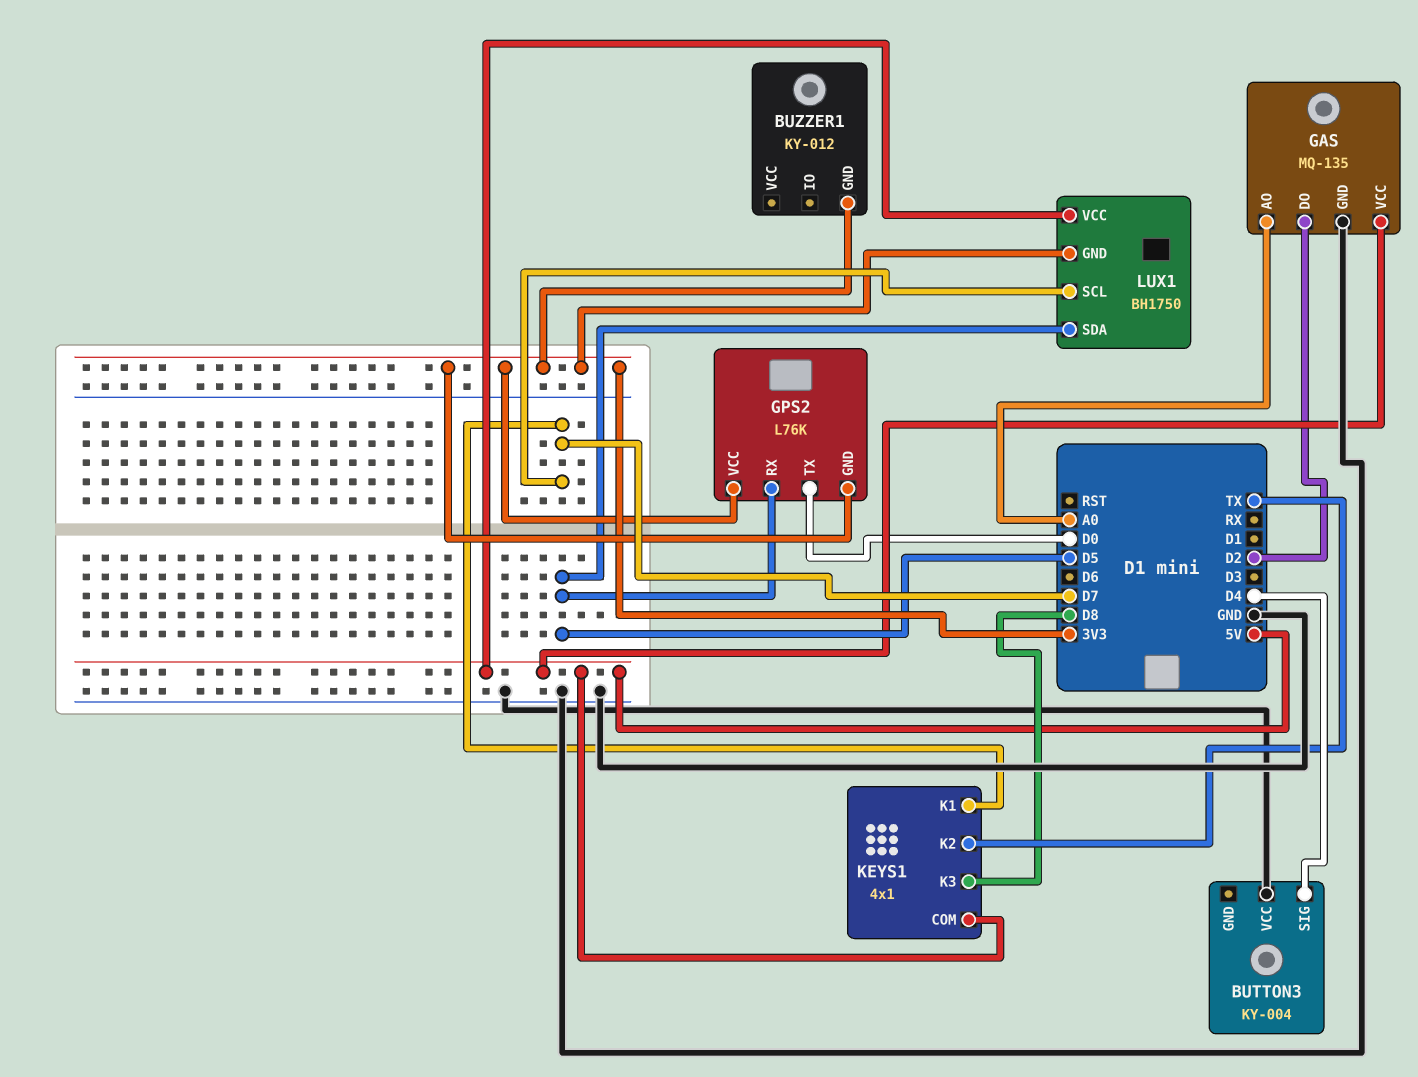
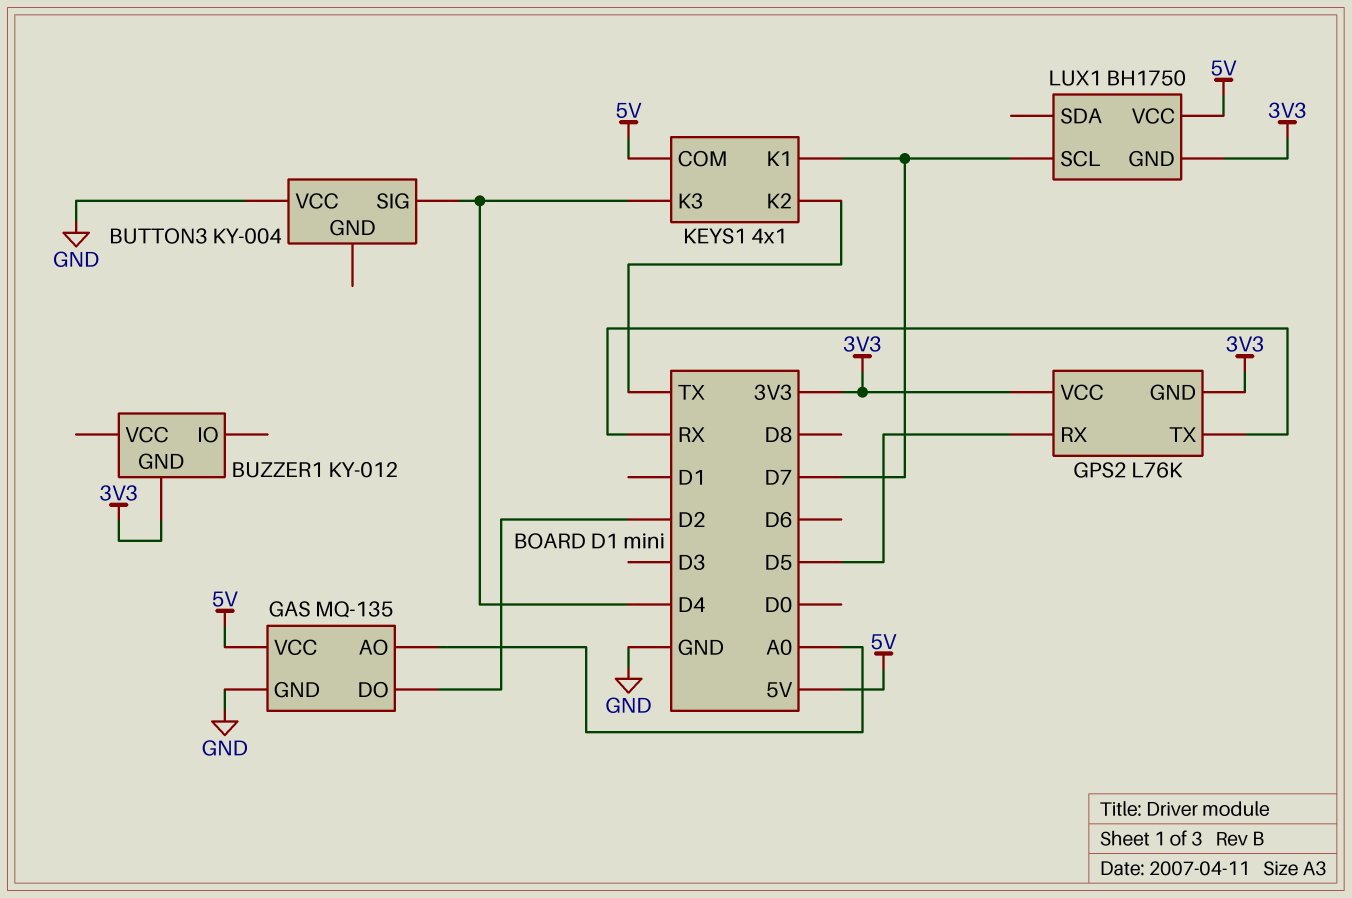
GPS2 pin TX: D0 -> RX
KEYS1 pin K3: D8 -> D4
LUX1 pin SDA: D5 -> none

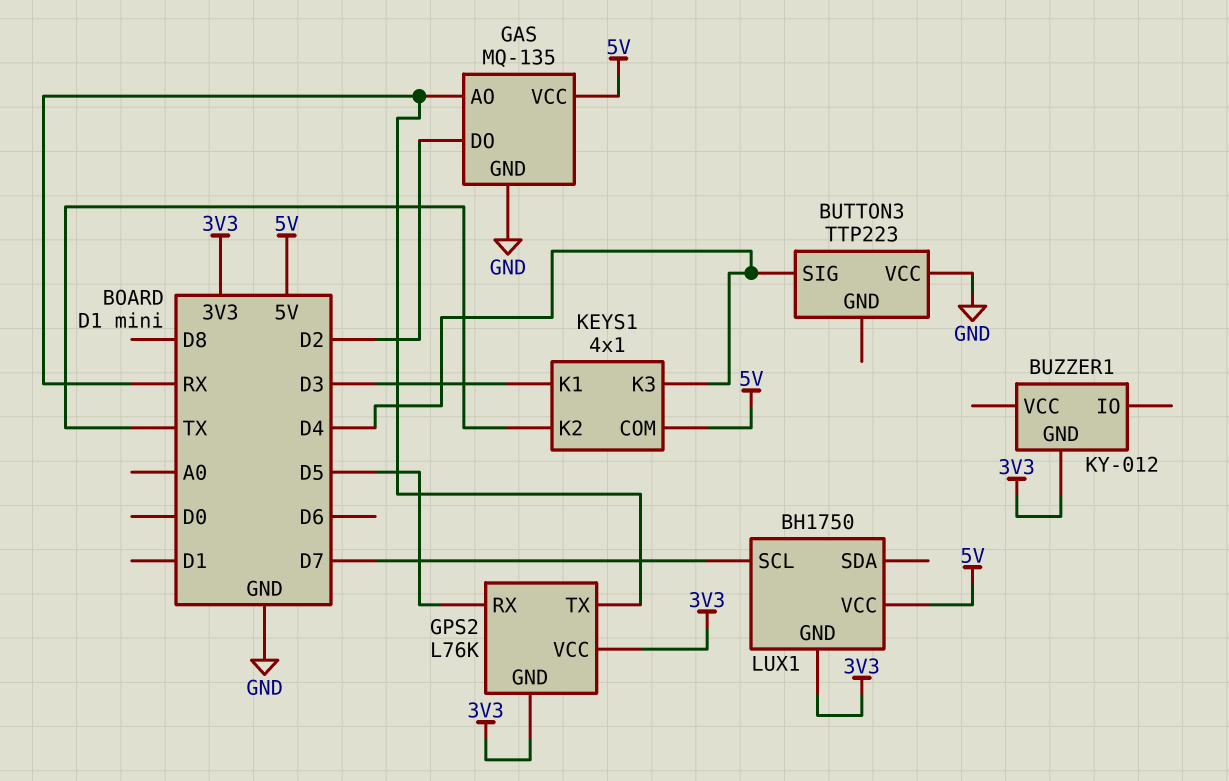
BUTTON3: KY-004 -> TTP223
GAS pin AO: A0 -> RX
KEYS1 pin K1: D7 -> D3

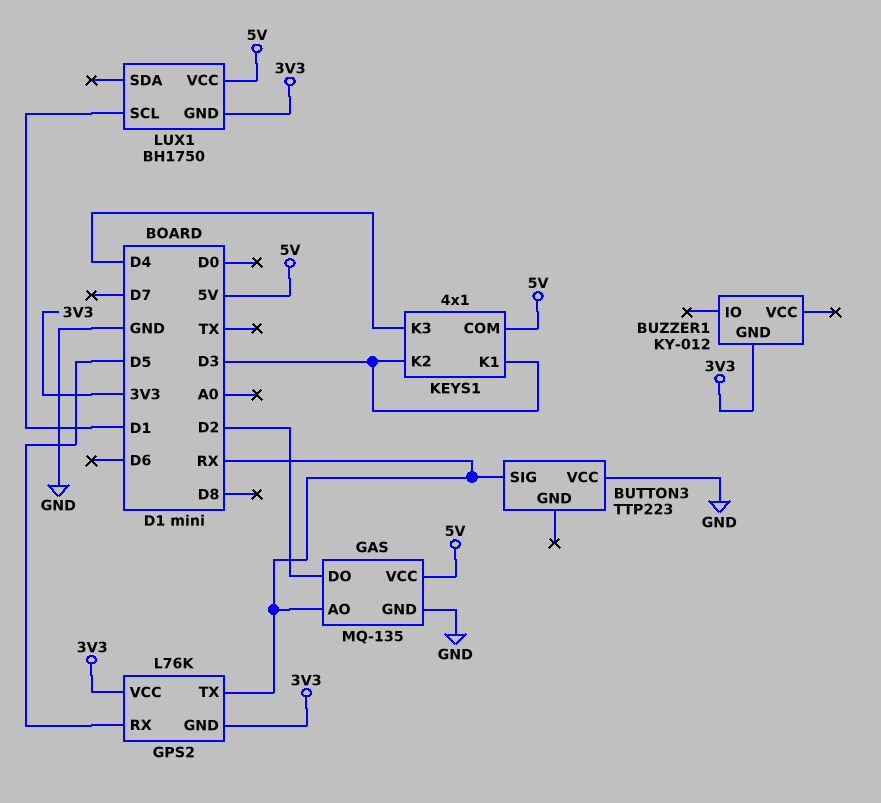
BUTTON3 pin SIG: D4 -> RX
KEYS1 pin K2: TX -> D3
LUX1 pin SCL: D7 -> D1

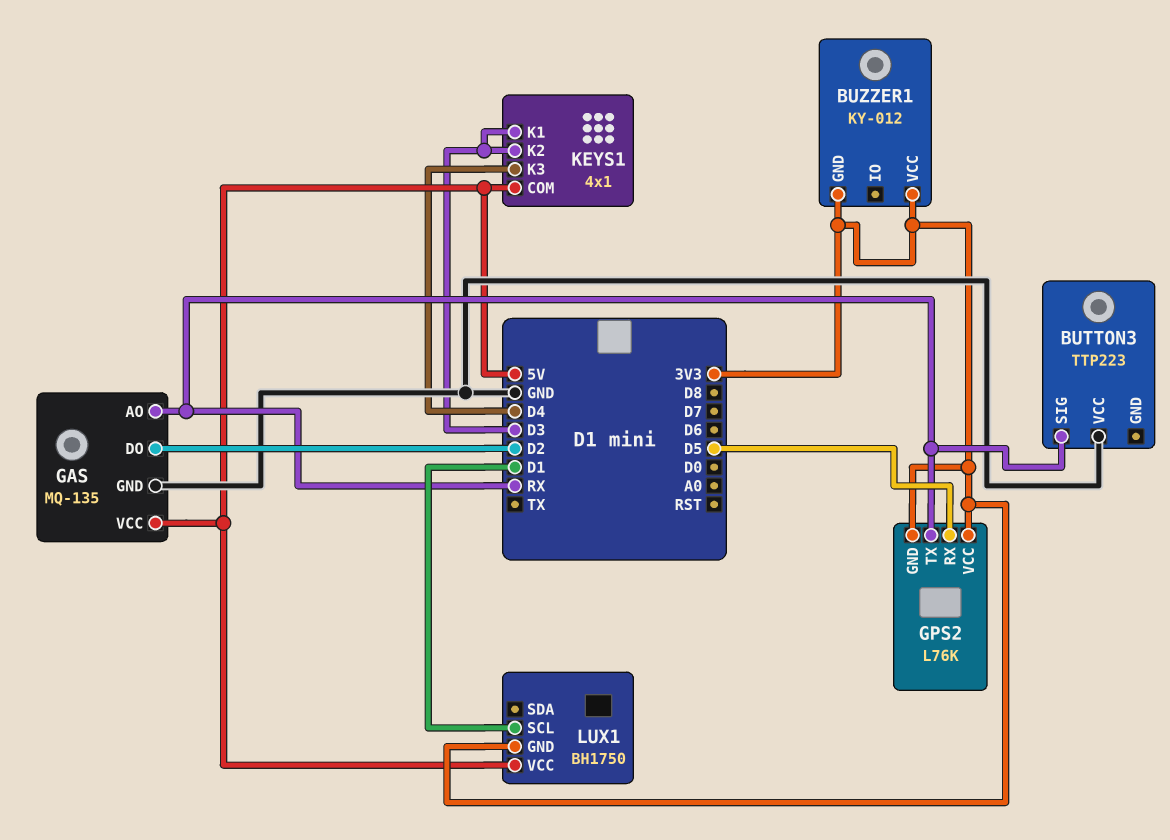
BUZZER1 pin VCC: none -> 3V3

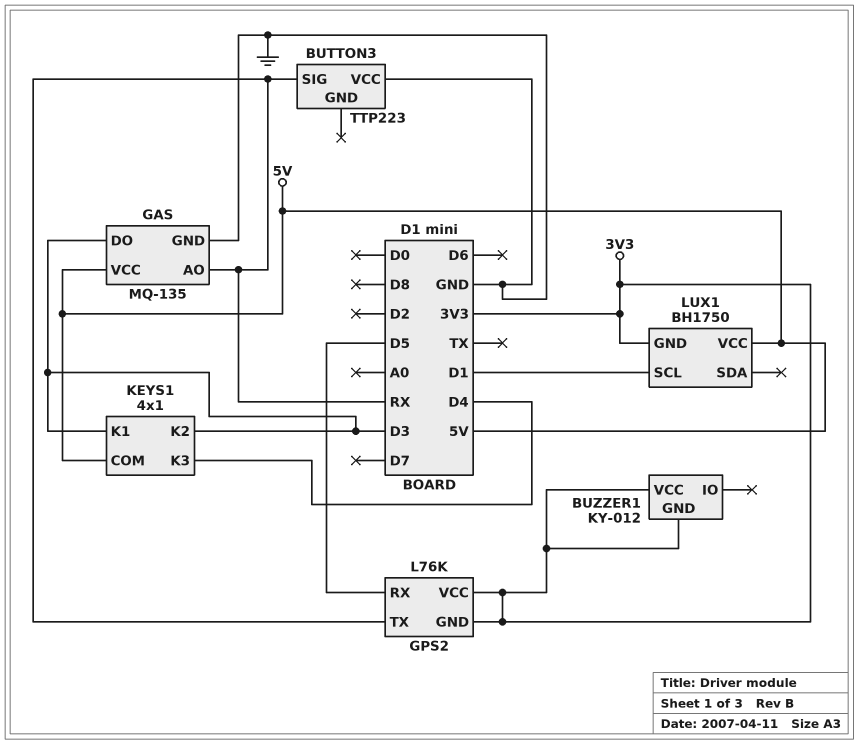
GAS pin DO: D2 -> D3

